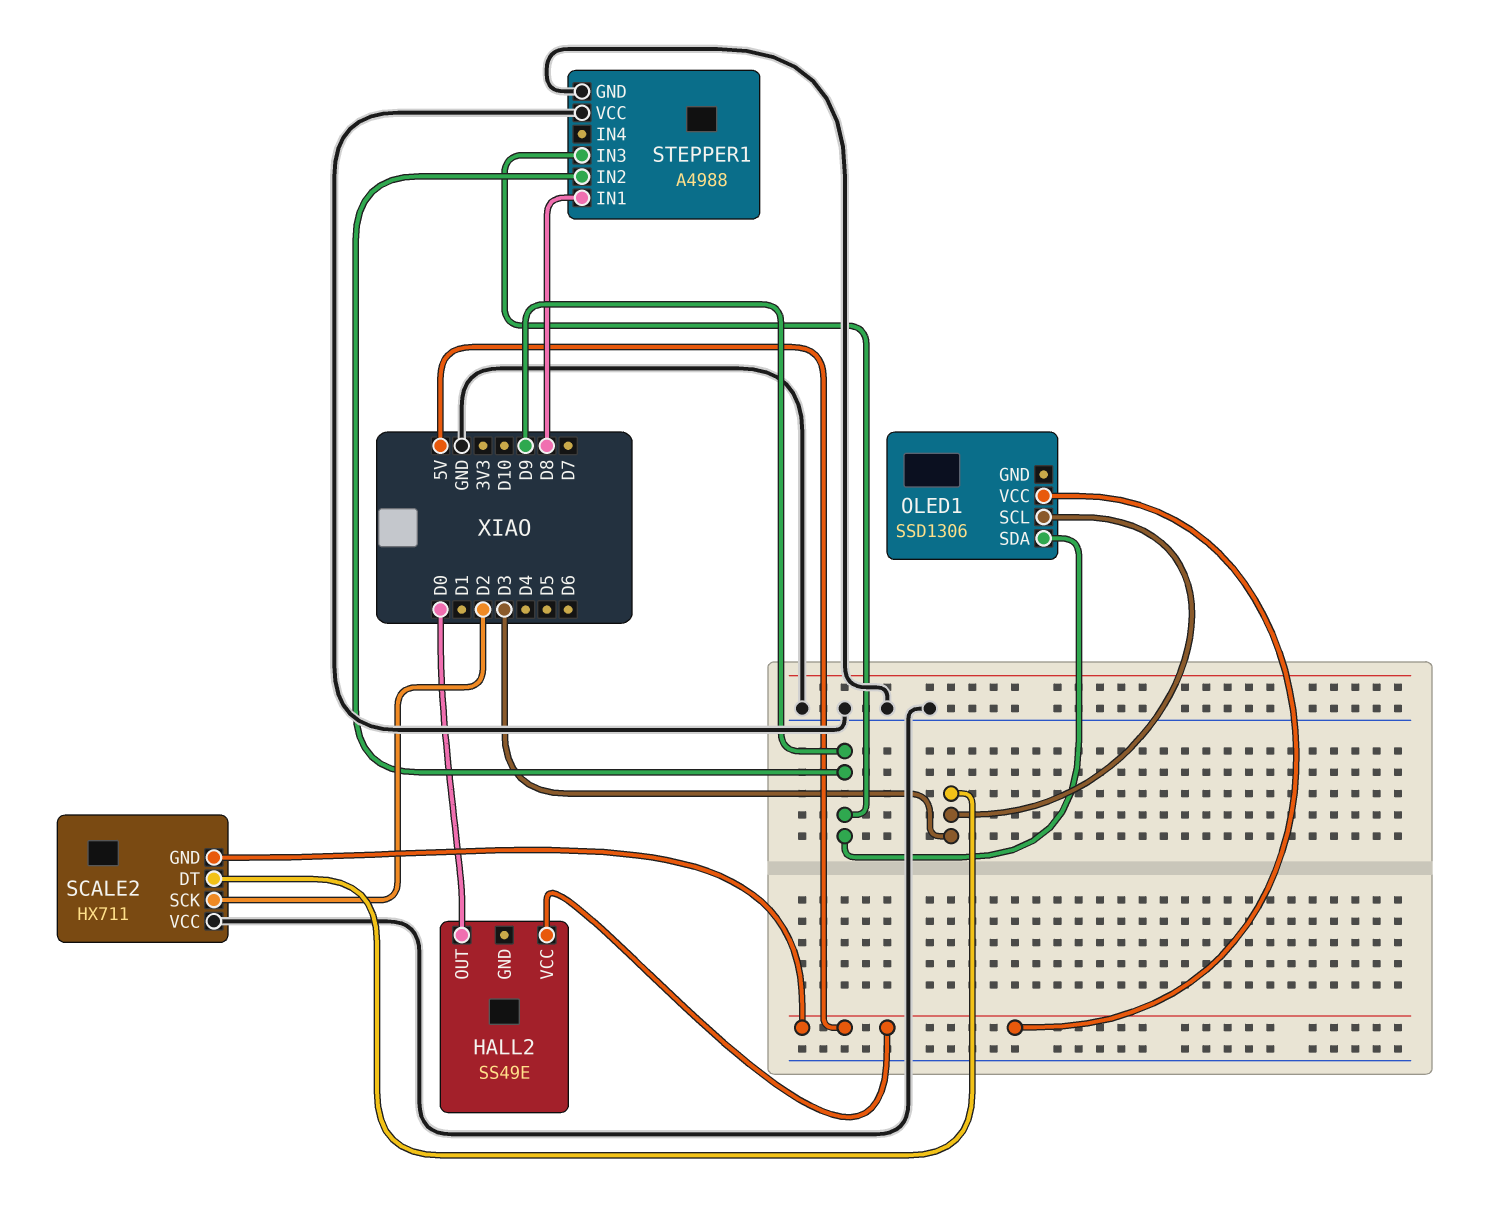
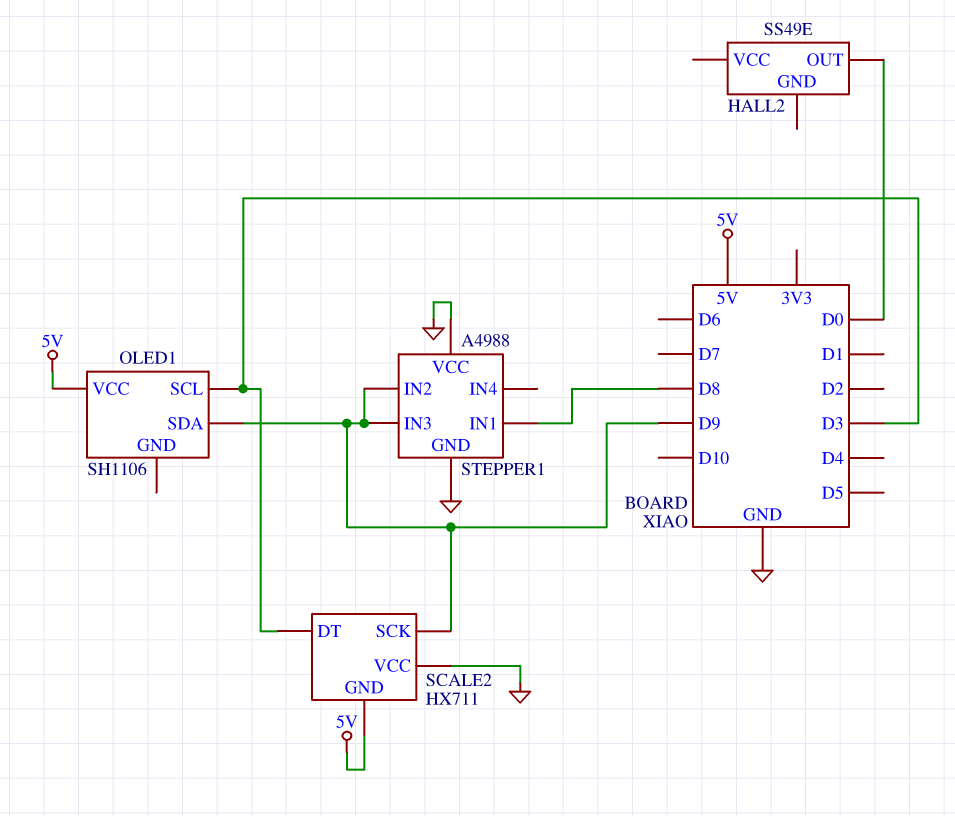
HALL2 pin VCC: 5V -> none
OLED1: SSD1306 -> SH1106
SCALE2 pin SCK: D2 -> D9

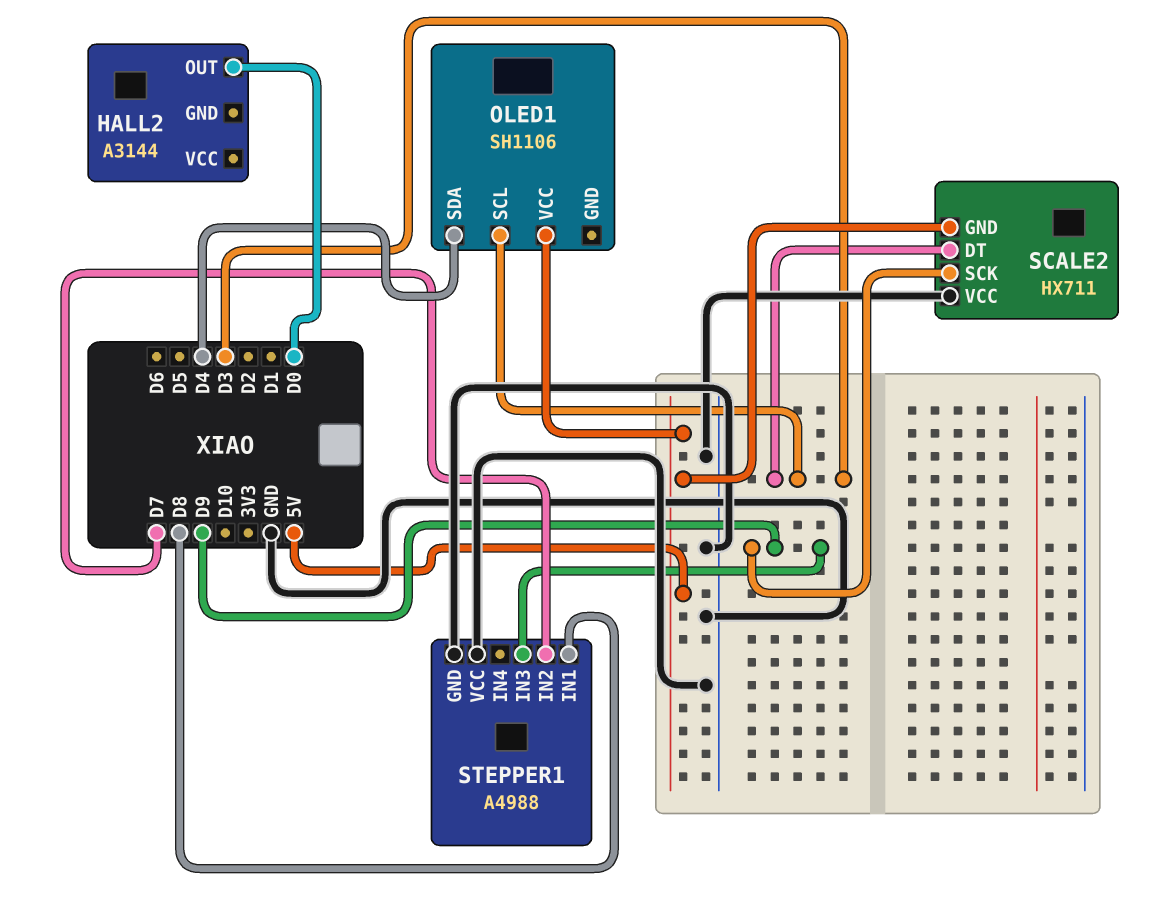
HALL2: SS49E -> A3144
OLED1 pin SDA: D9 -> D4
STEPPER1 pin IN2: D9 -> D7

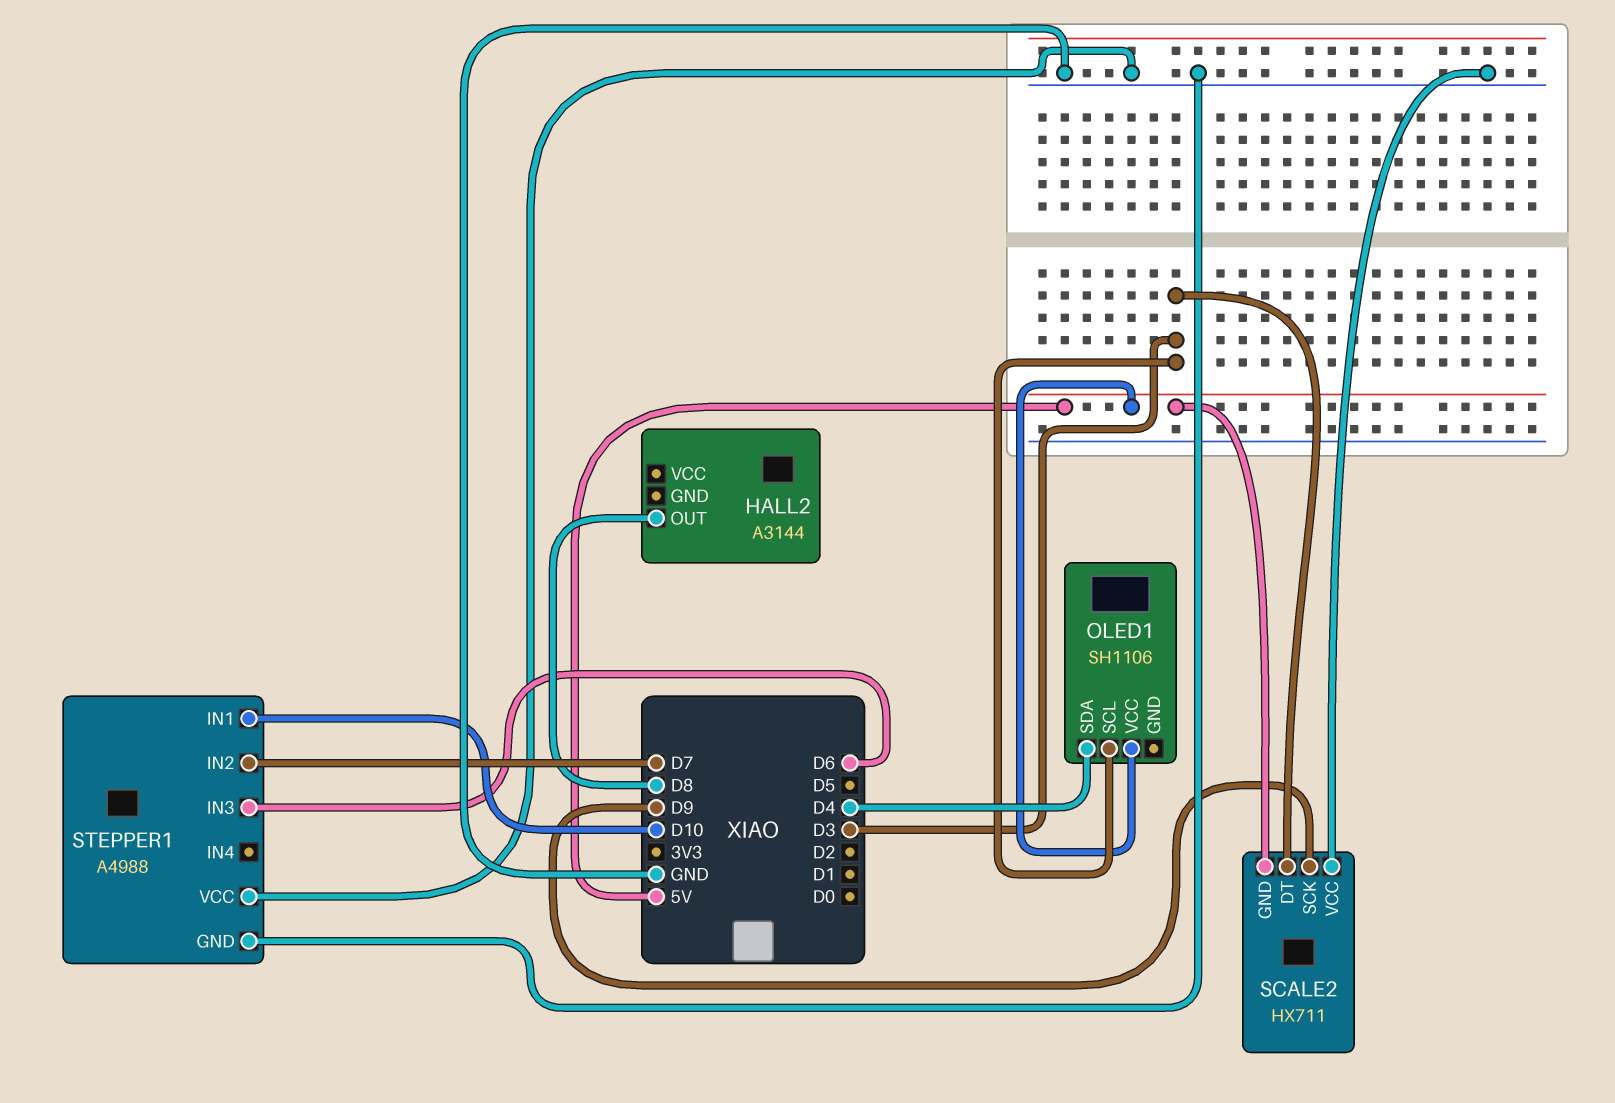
HALL2 pin OUT: D0 -> D8
STEPPER1 pin IN1: D8 -> D10
STEPPER1 pin IN3: D9 -> D6

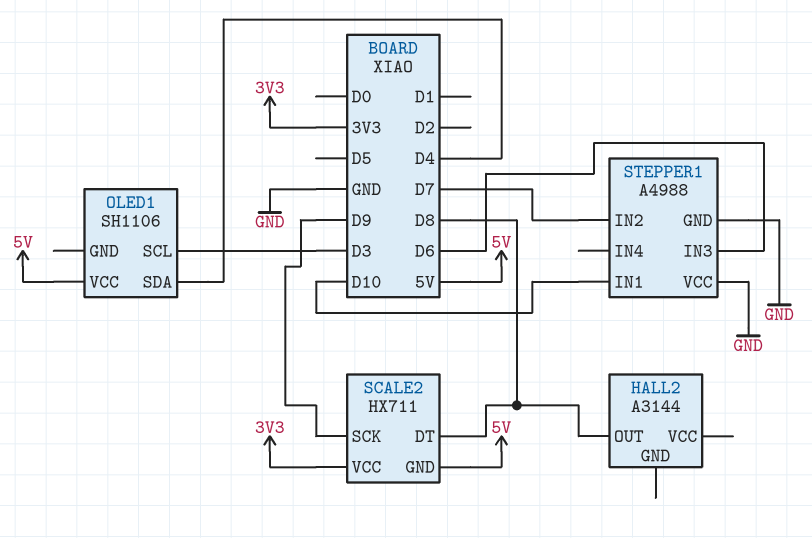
SCALE2 pin DT: D3 -> D8
SCALE2 pin VCC: GND -> 3V3

